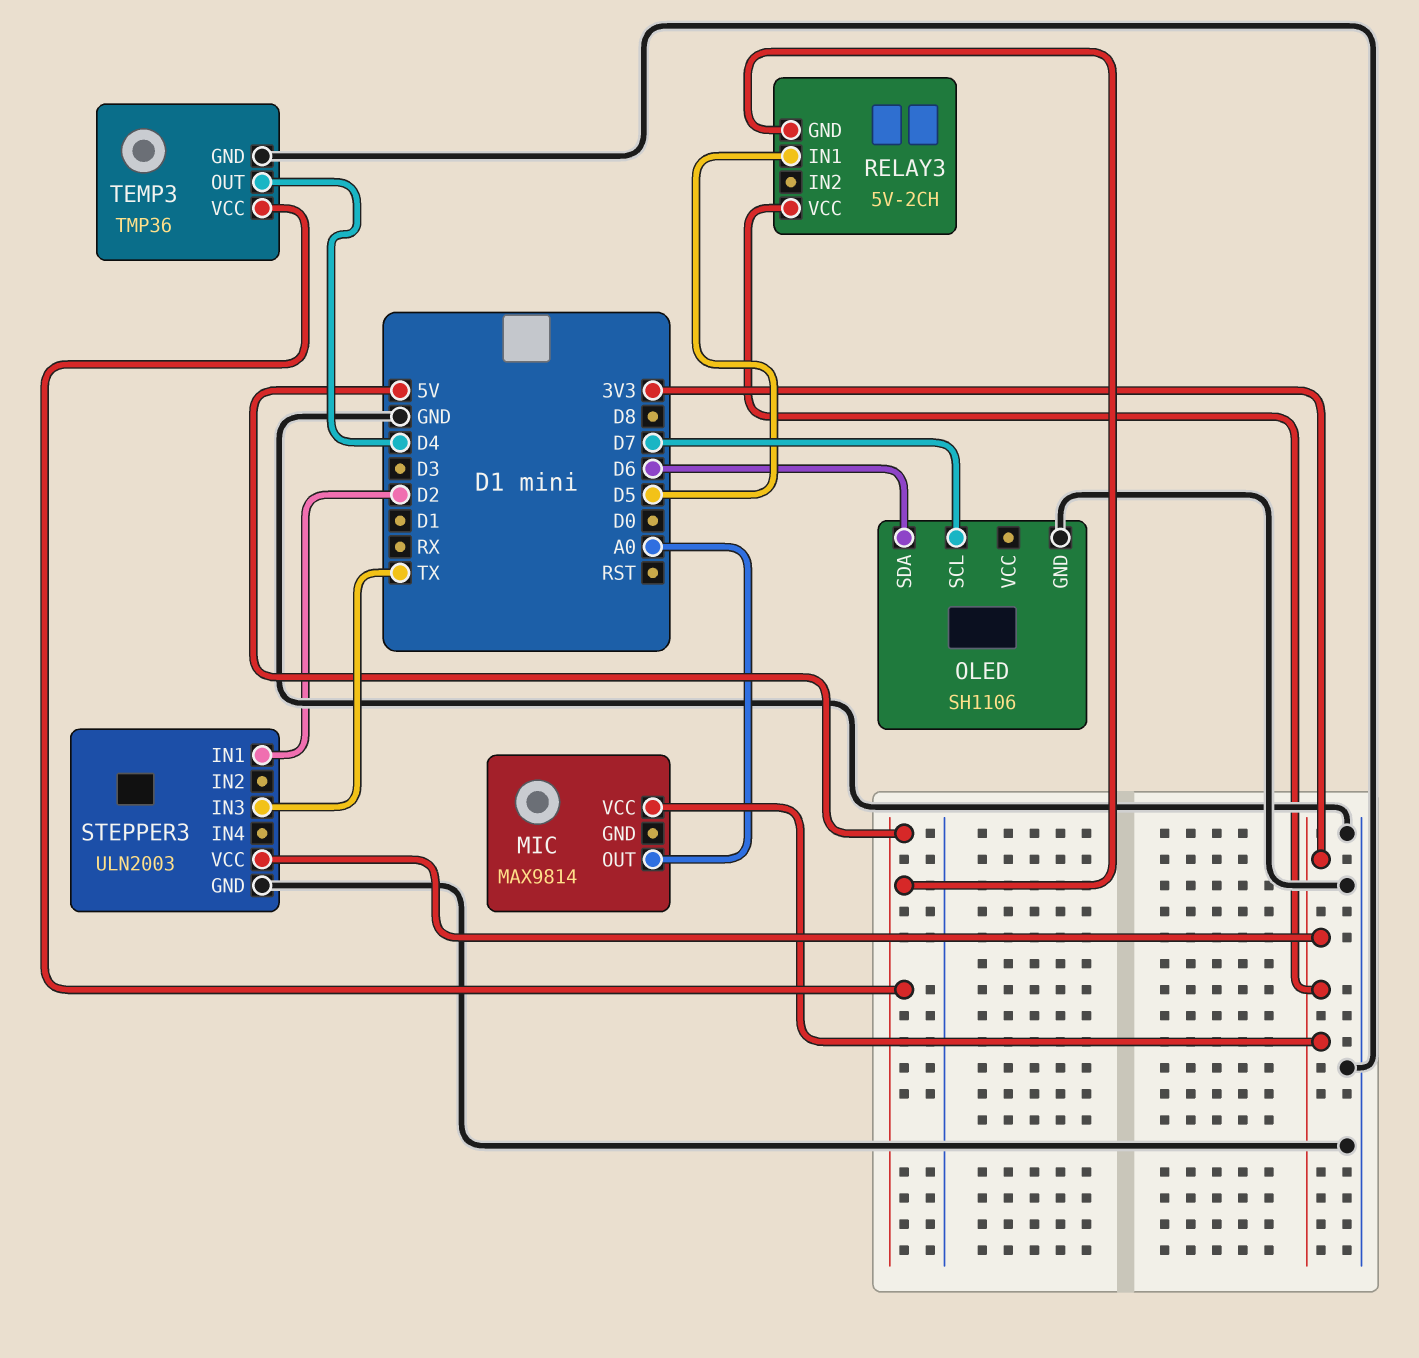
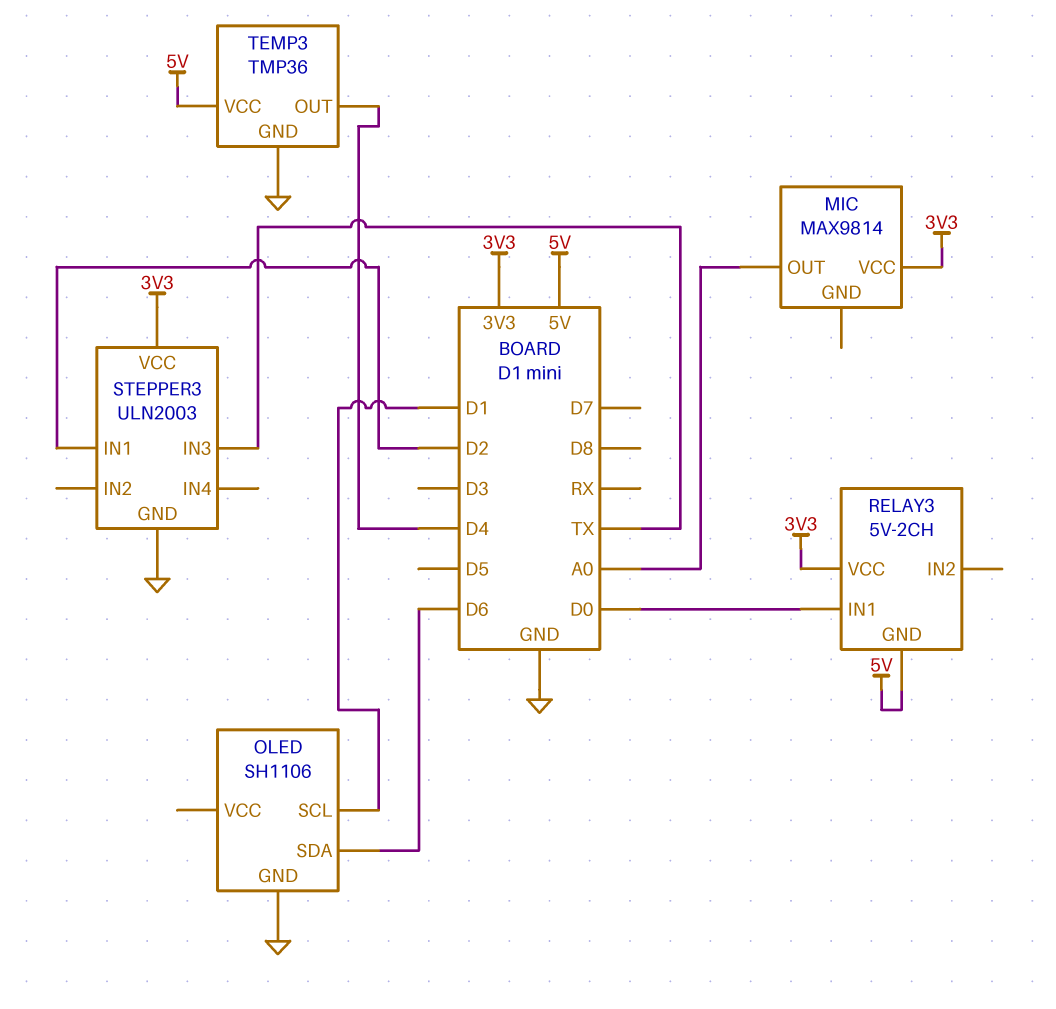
OLED pin SCL: D7 -> D1
RELAY3 pin IN1: D5 -> D0

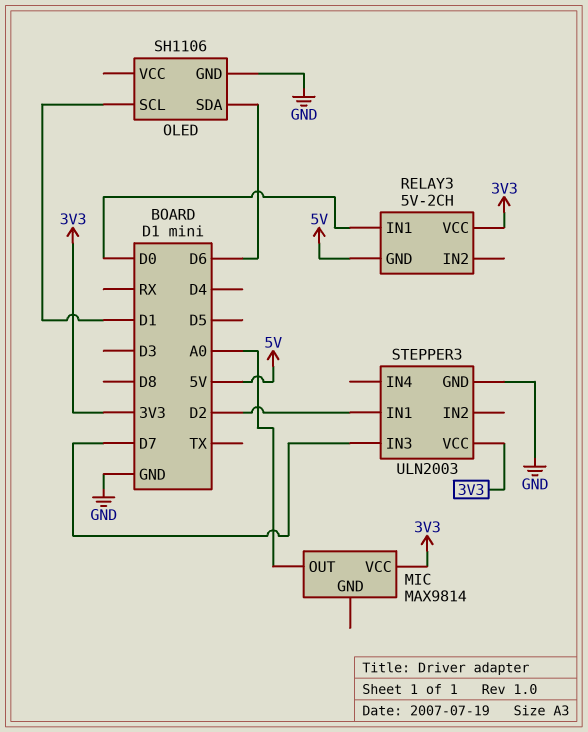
STEPPER3 pin IN3: TX -> D7
TEMP3: TMP36 -> none
TEMP3 pin GND: GND -> none
TEMP3 pin OUT: D4 -> none
TEMP3 pin VCC: 5V -> none

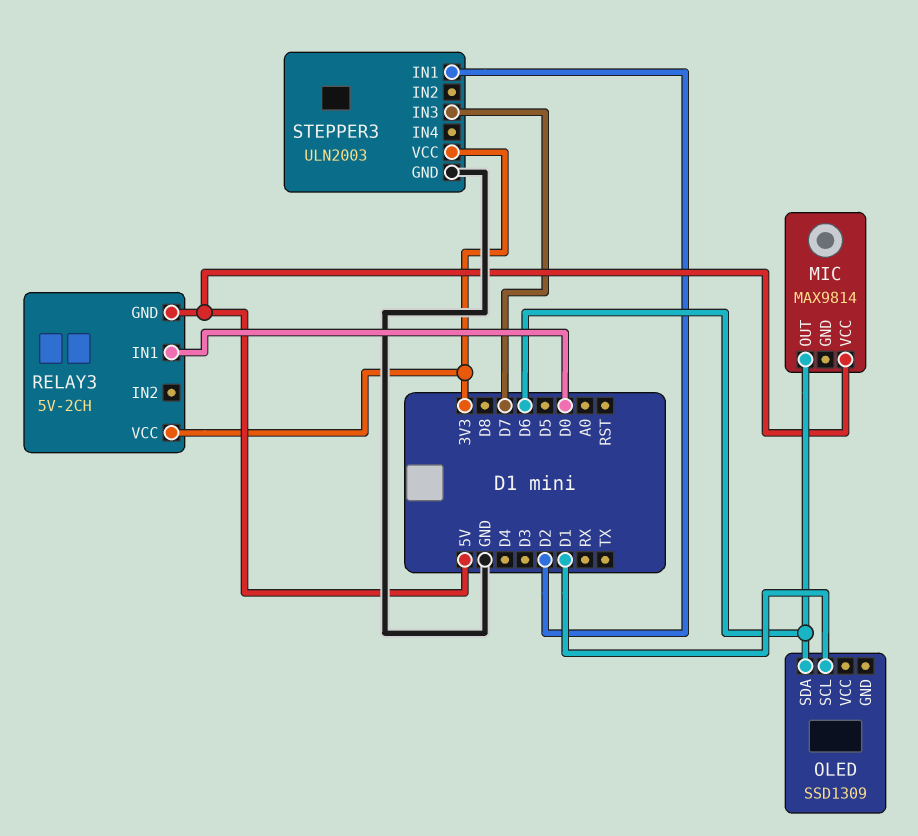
MIC pin OUT: A0 -> D6
MIC pin VCC: 3V3 -> 5V
OLED: SH1106 -> SSD1309
OLED pin GND: GND -> none

